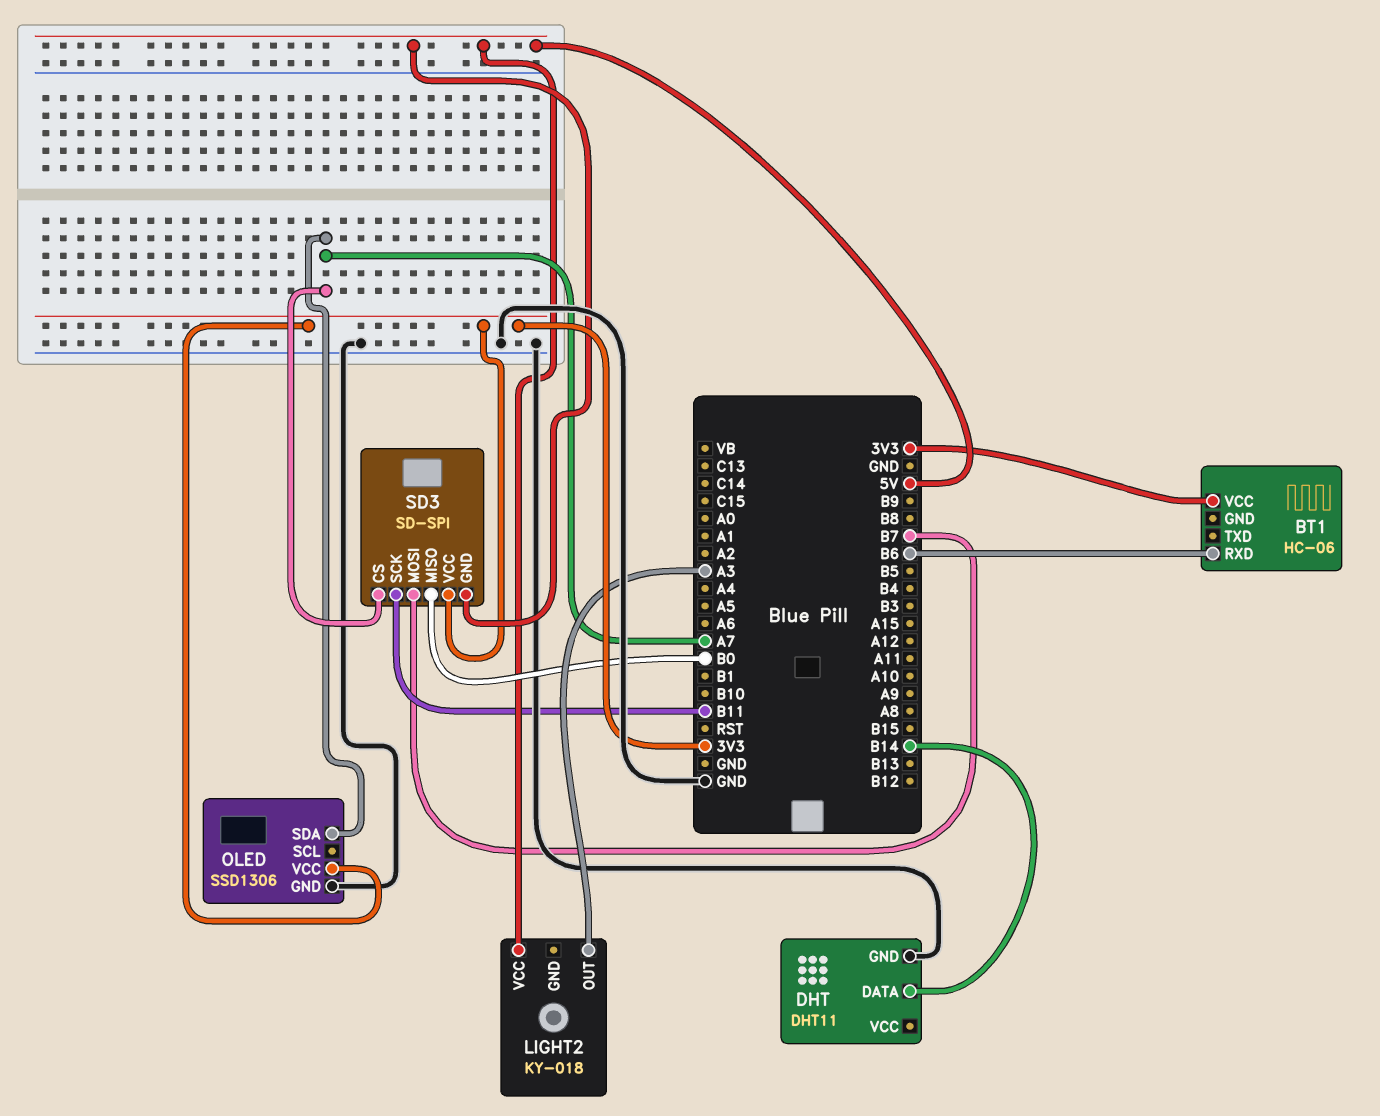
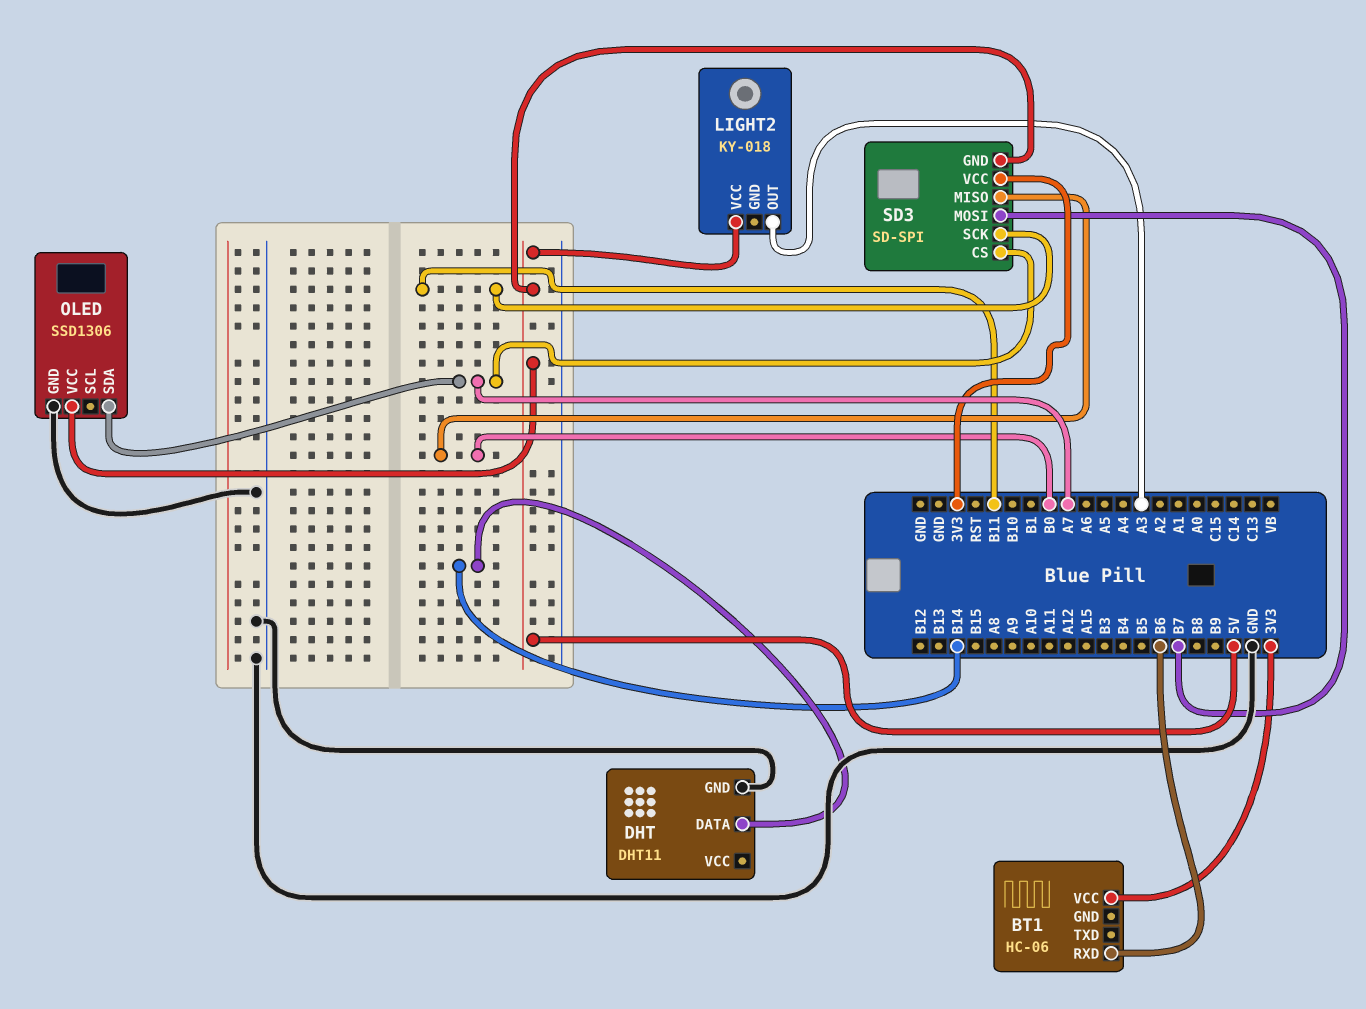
OLED pin VCC: 3V3 -> 5V

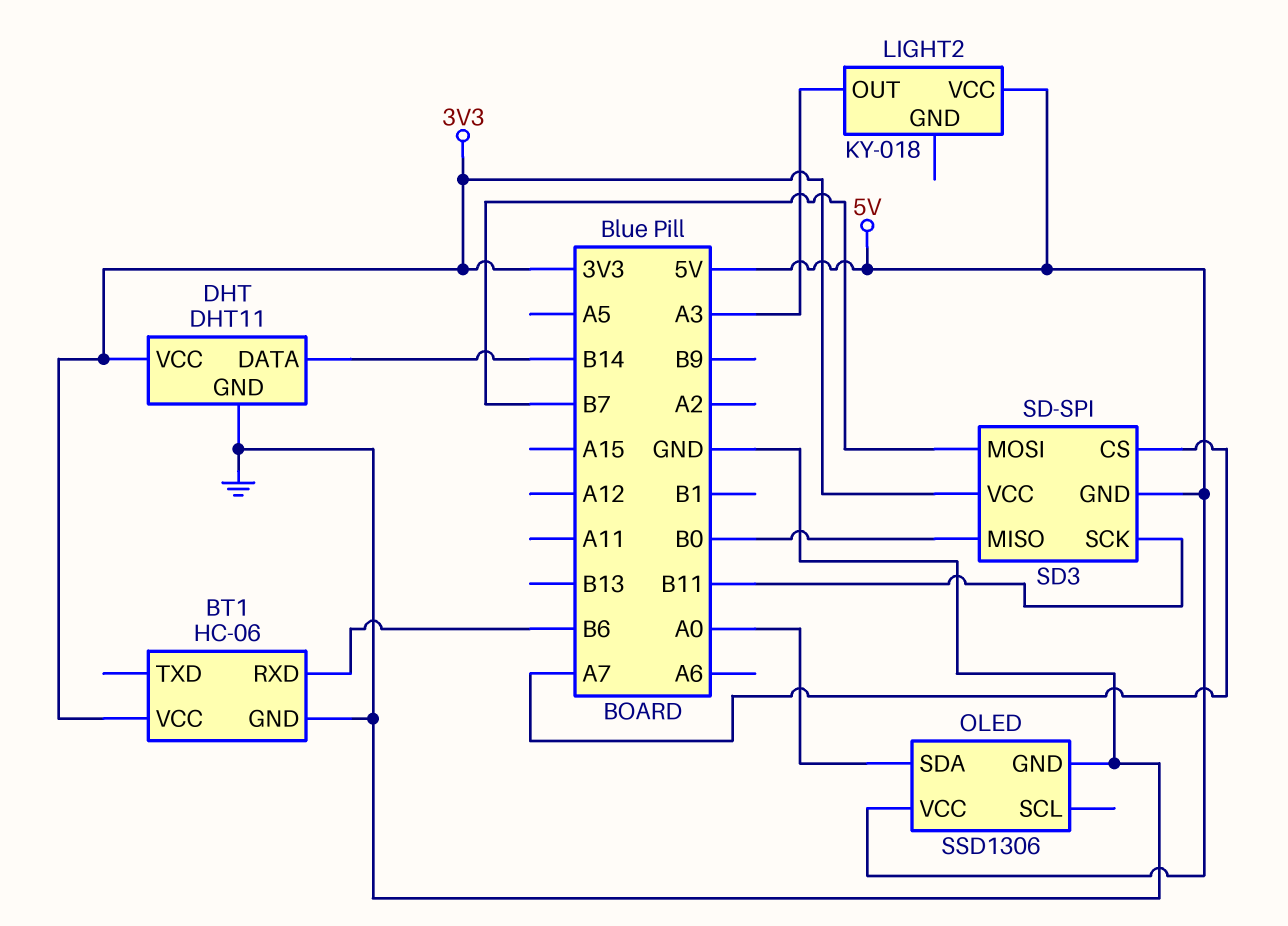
BT1 pin GND: none -> GND
DHT pin VCC: none -> 3V3
OLED pin SDA: A7 -> A0

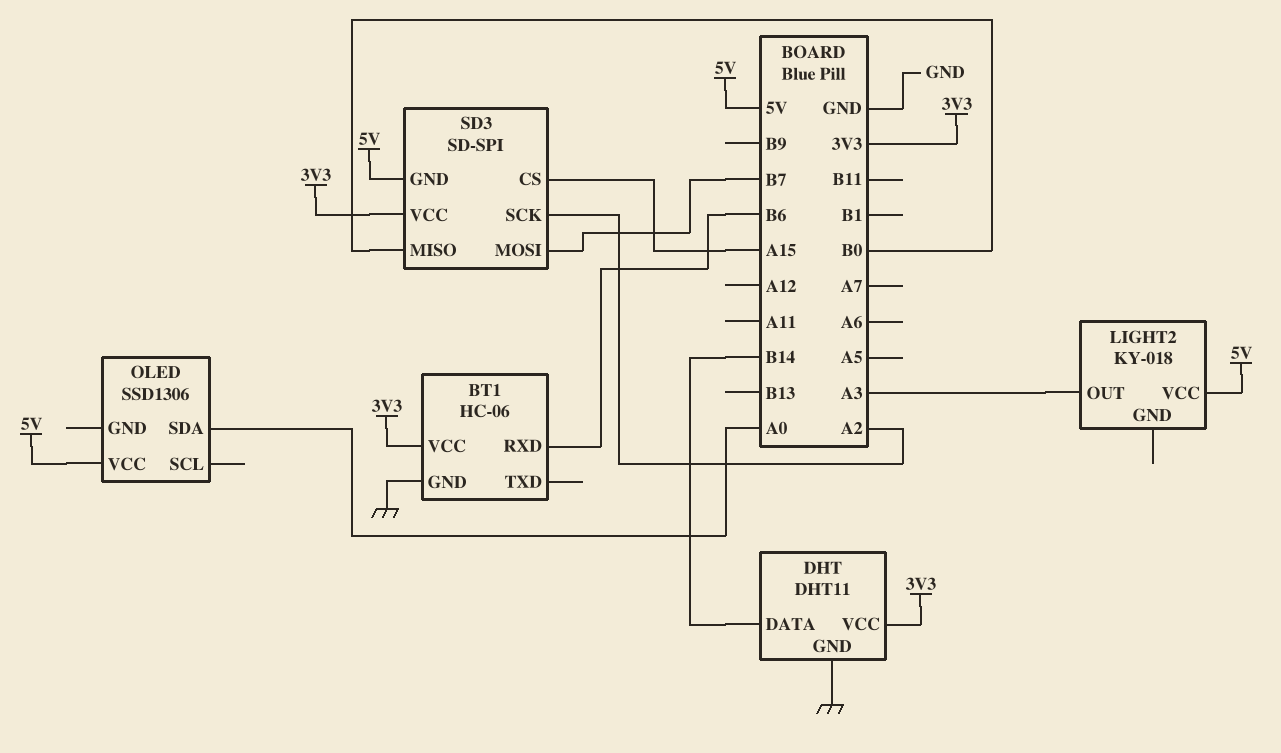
OLED pin GND: GND -> none
SD3 pin CS: A7 -> A15
SD3 pin SCK: B11 -> A2

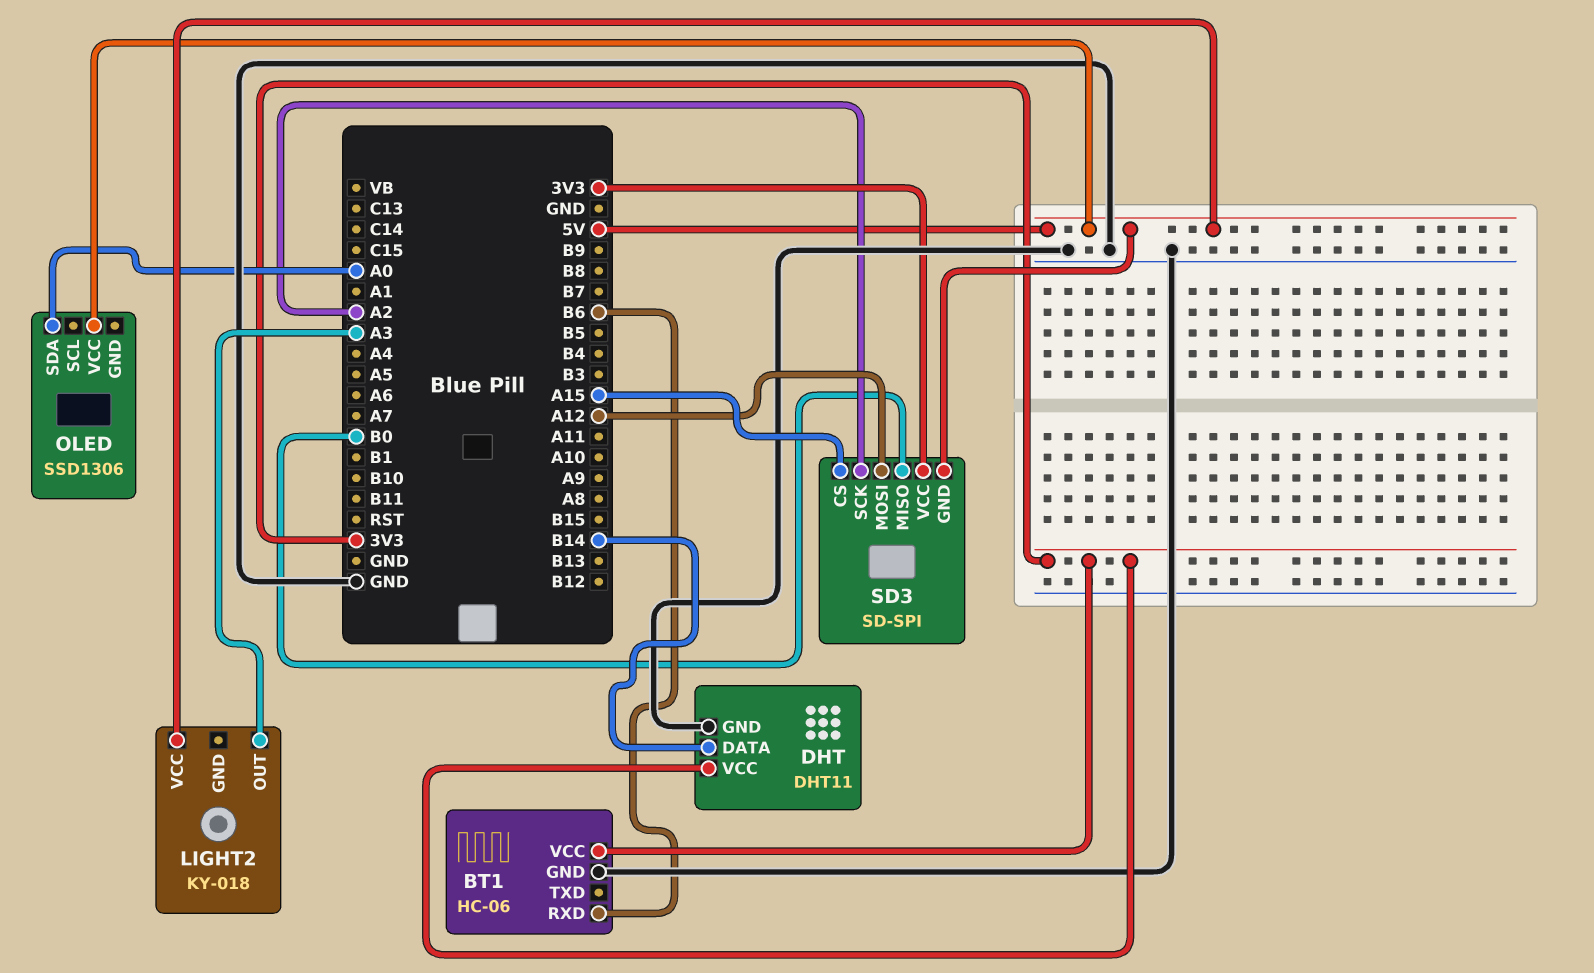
SD3 pin MOSI: B7 -> A12

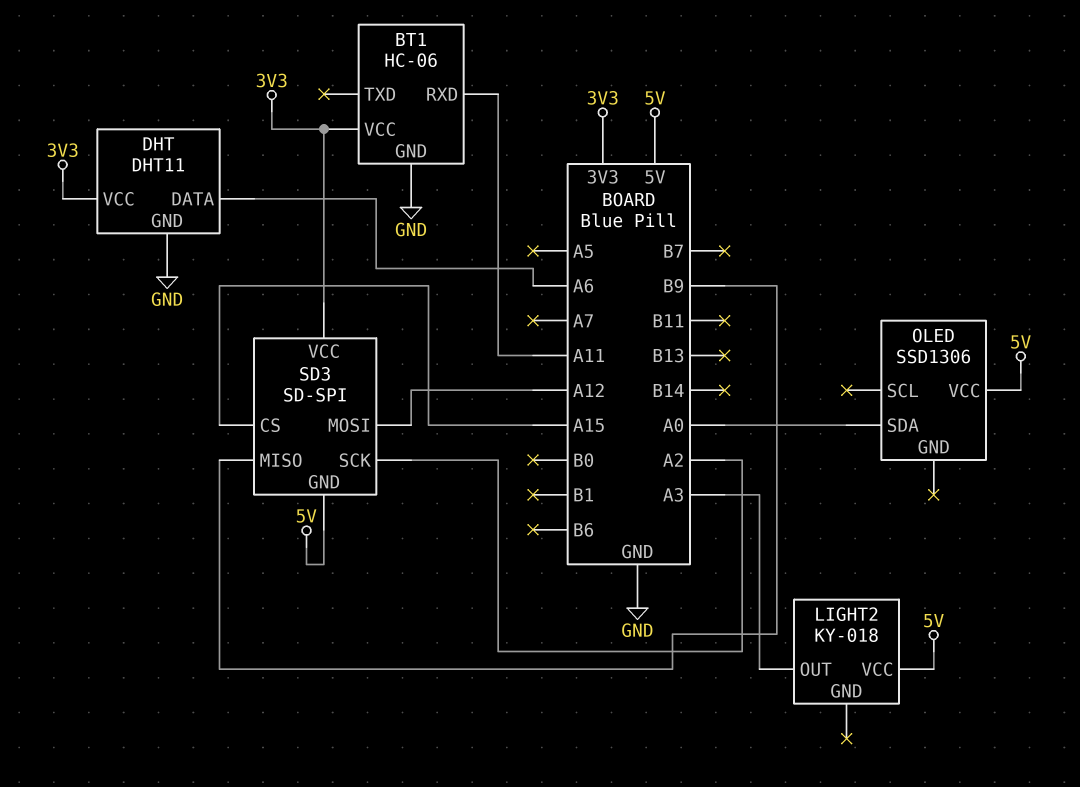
BT1 pin RXD: B6 -> A11
DHT pin DATA: B14 -> A6
SD3 pin MISO: B0 -> B9

